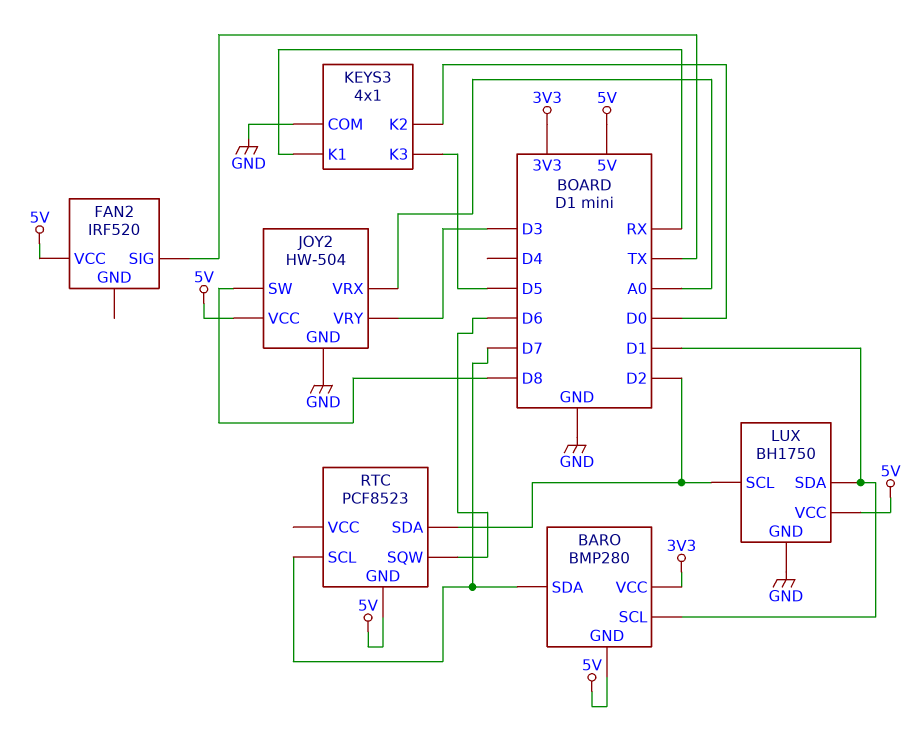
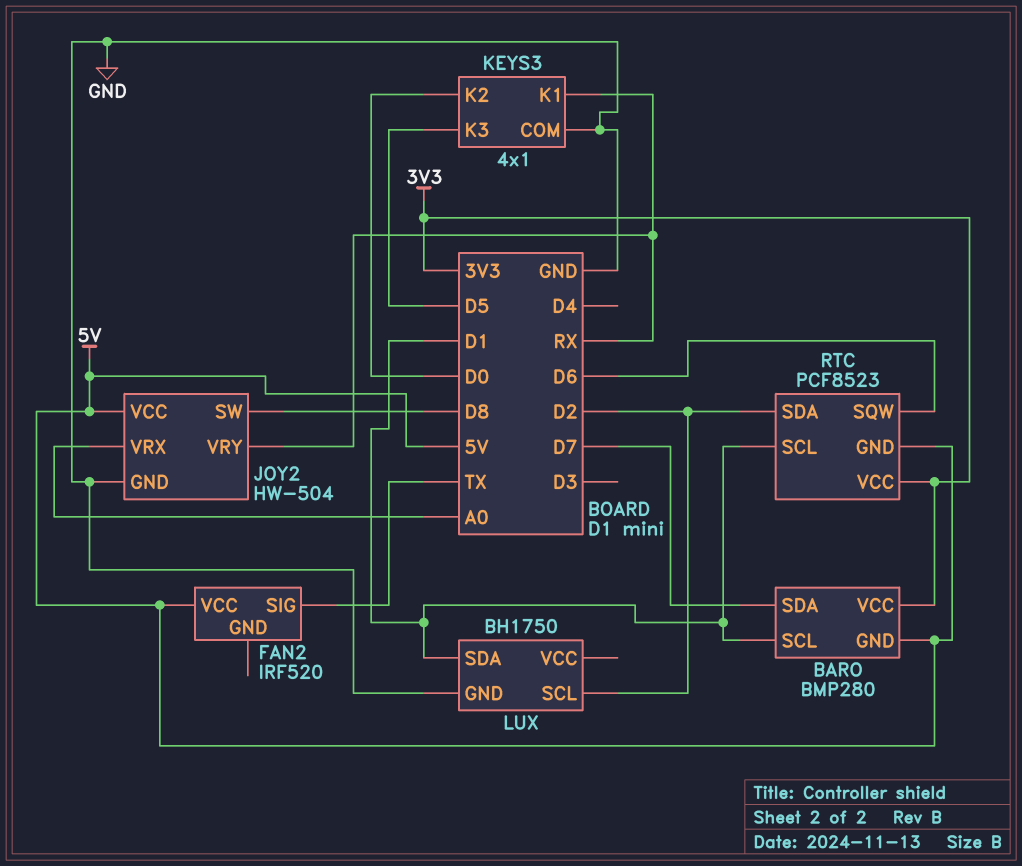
JOY2 pin VRY: D3 -> RX
LUX pin VCC: 5V -> none
RTC pin SCL: D7 -> D1
RTC pin VCC: none -> 3V3

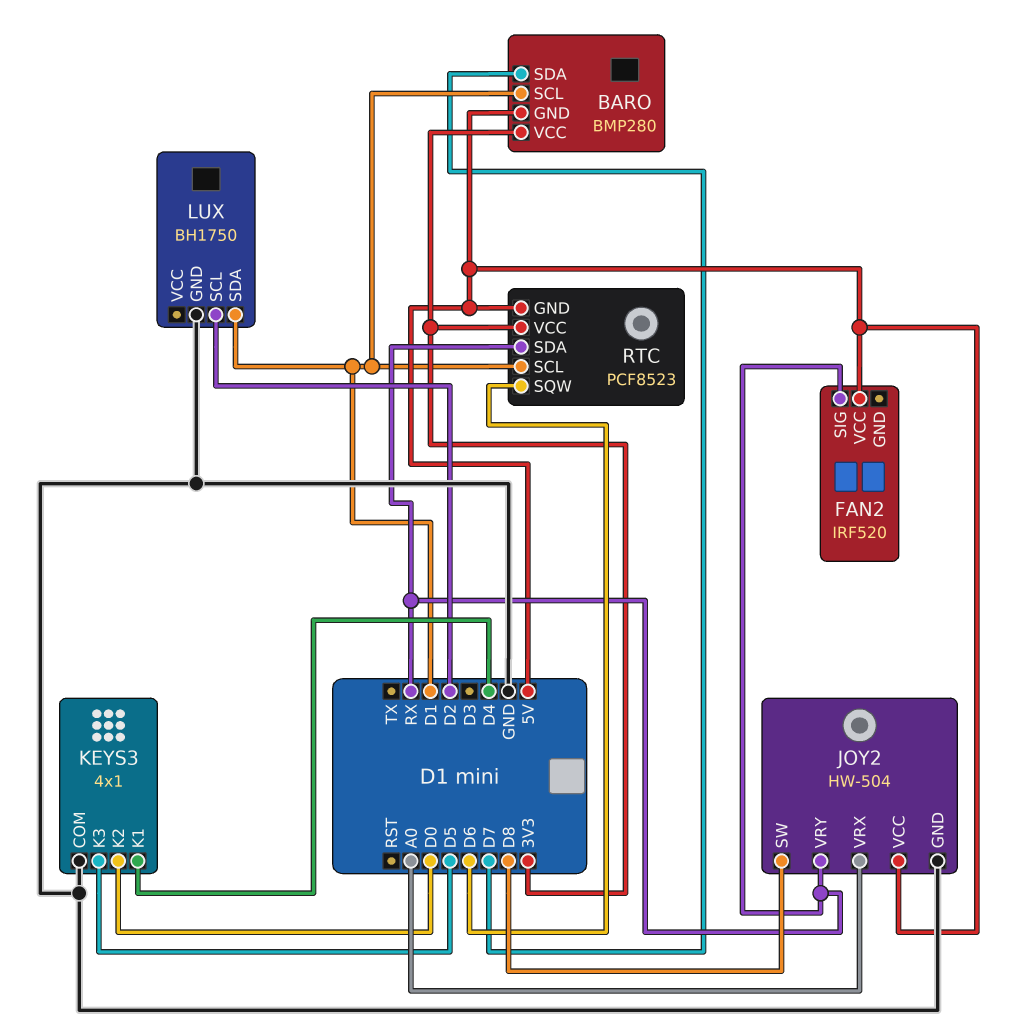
FAN2 pin SIG: TX -> RX
KEYS3 pin K1: RX -> D4
RTC pin SDA: D2 -> RX

